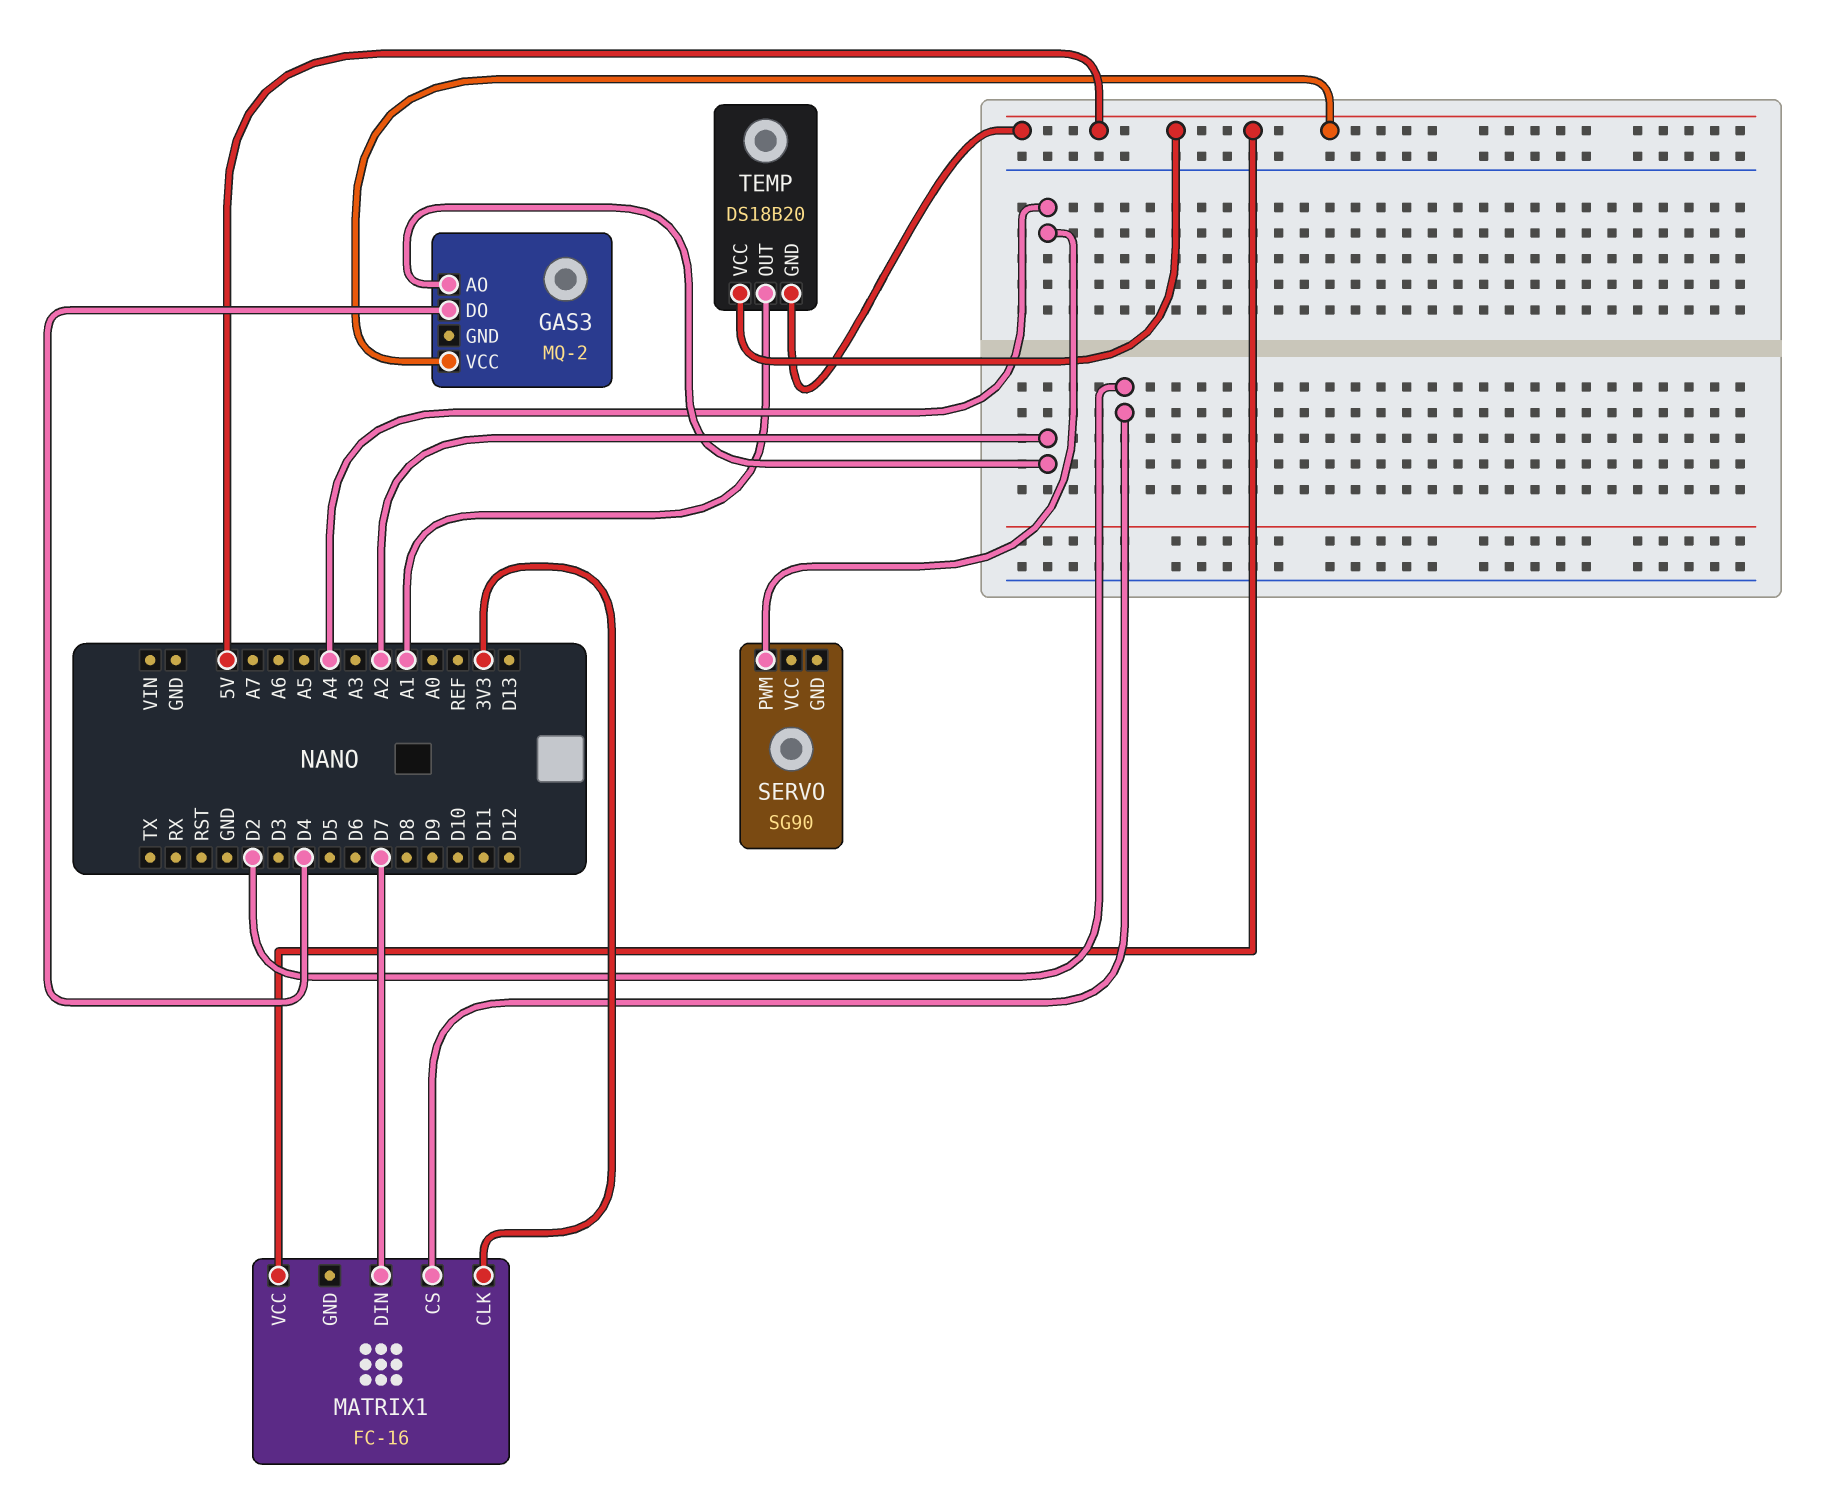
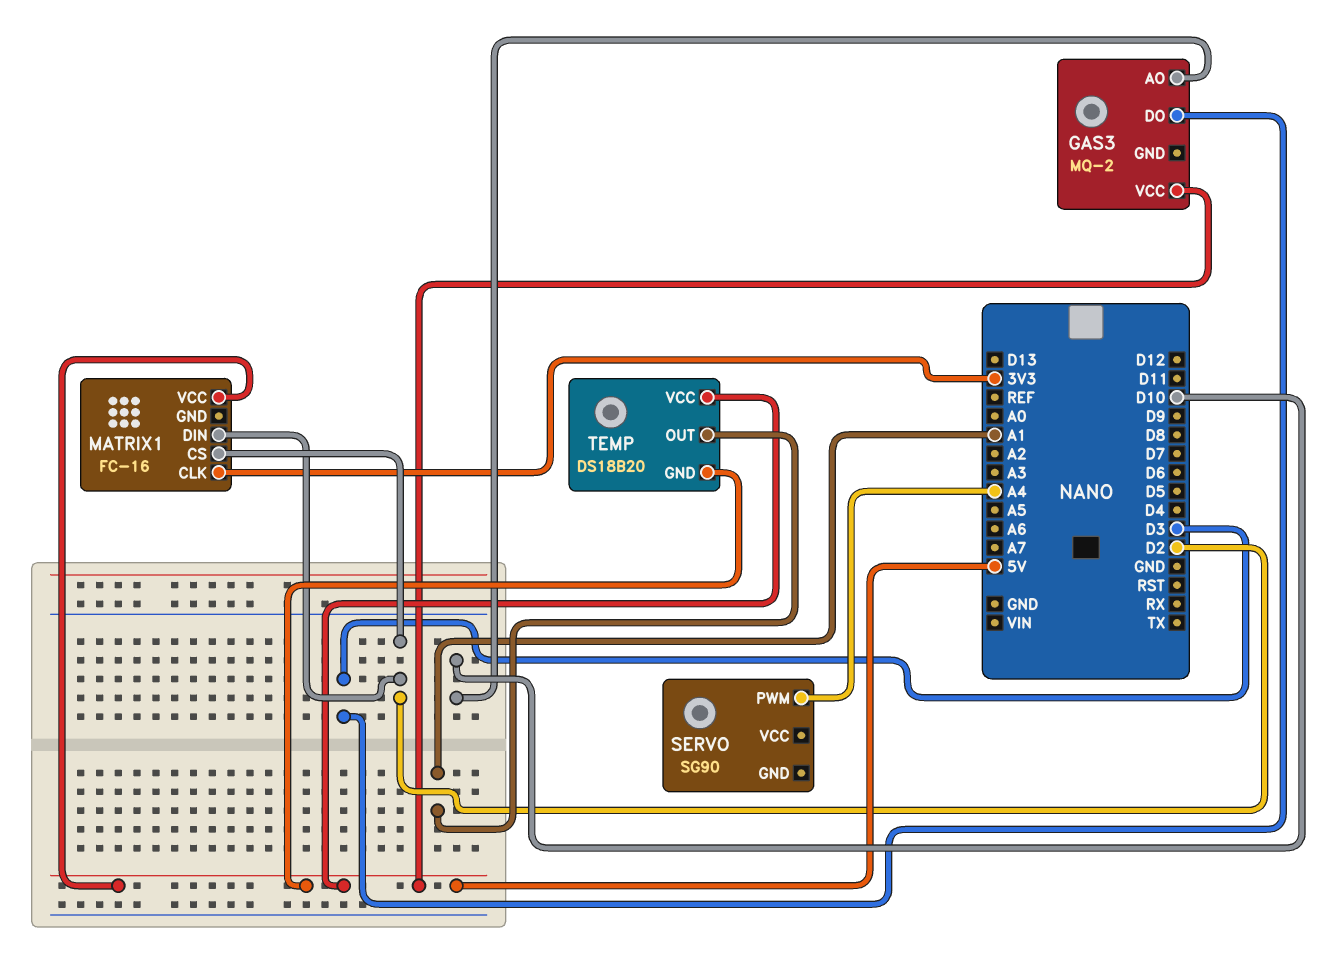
GAS3 pin AO: A2 -> D10
GAS3 pin DO: D4 -> D3
MATRIX1 pin DIN: D7 -> D2

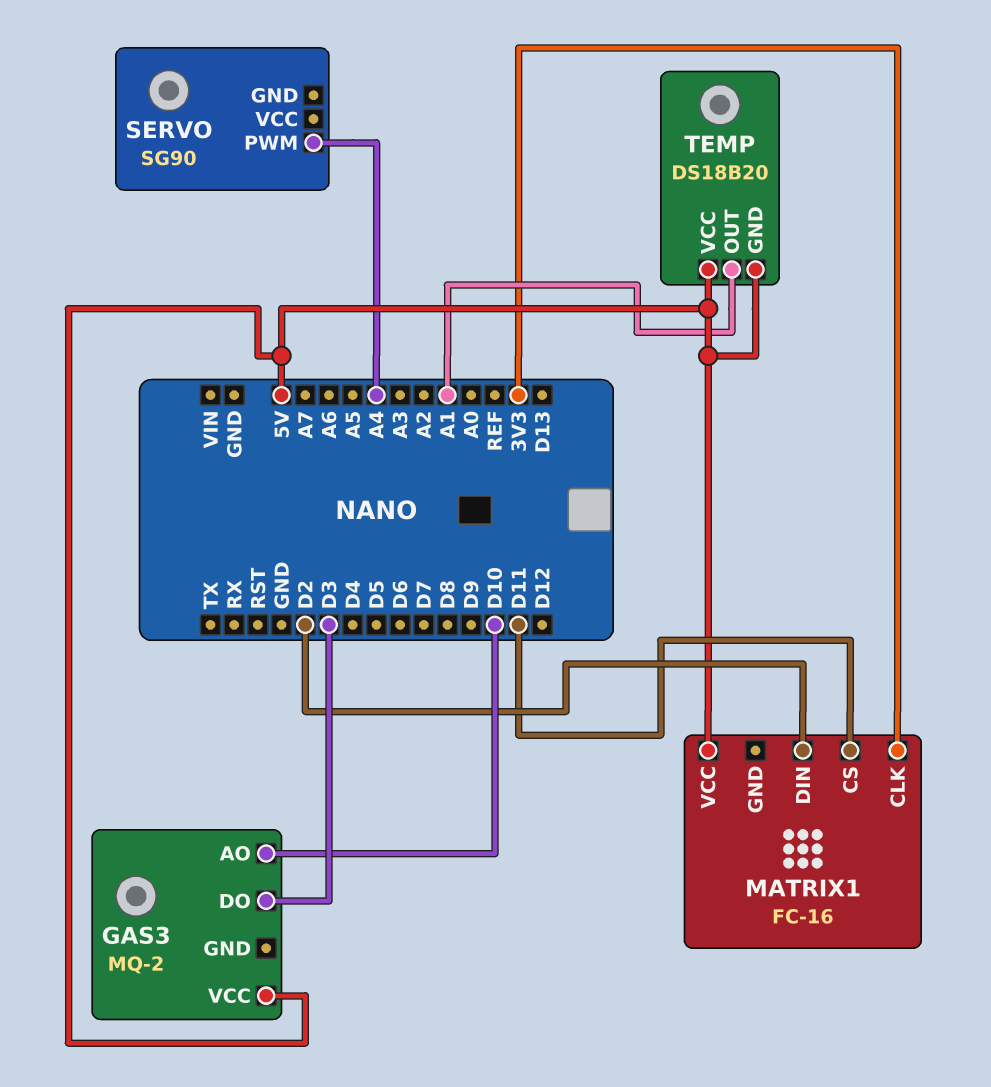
MATRIX1 pin CS: D2 -> D11

